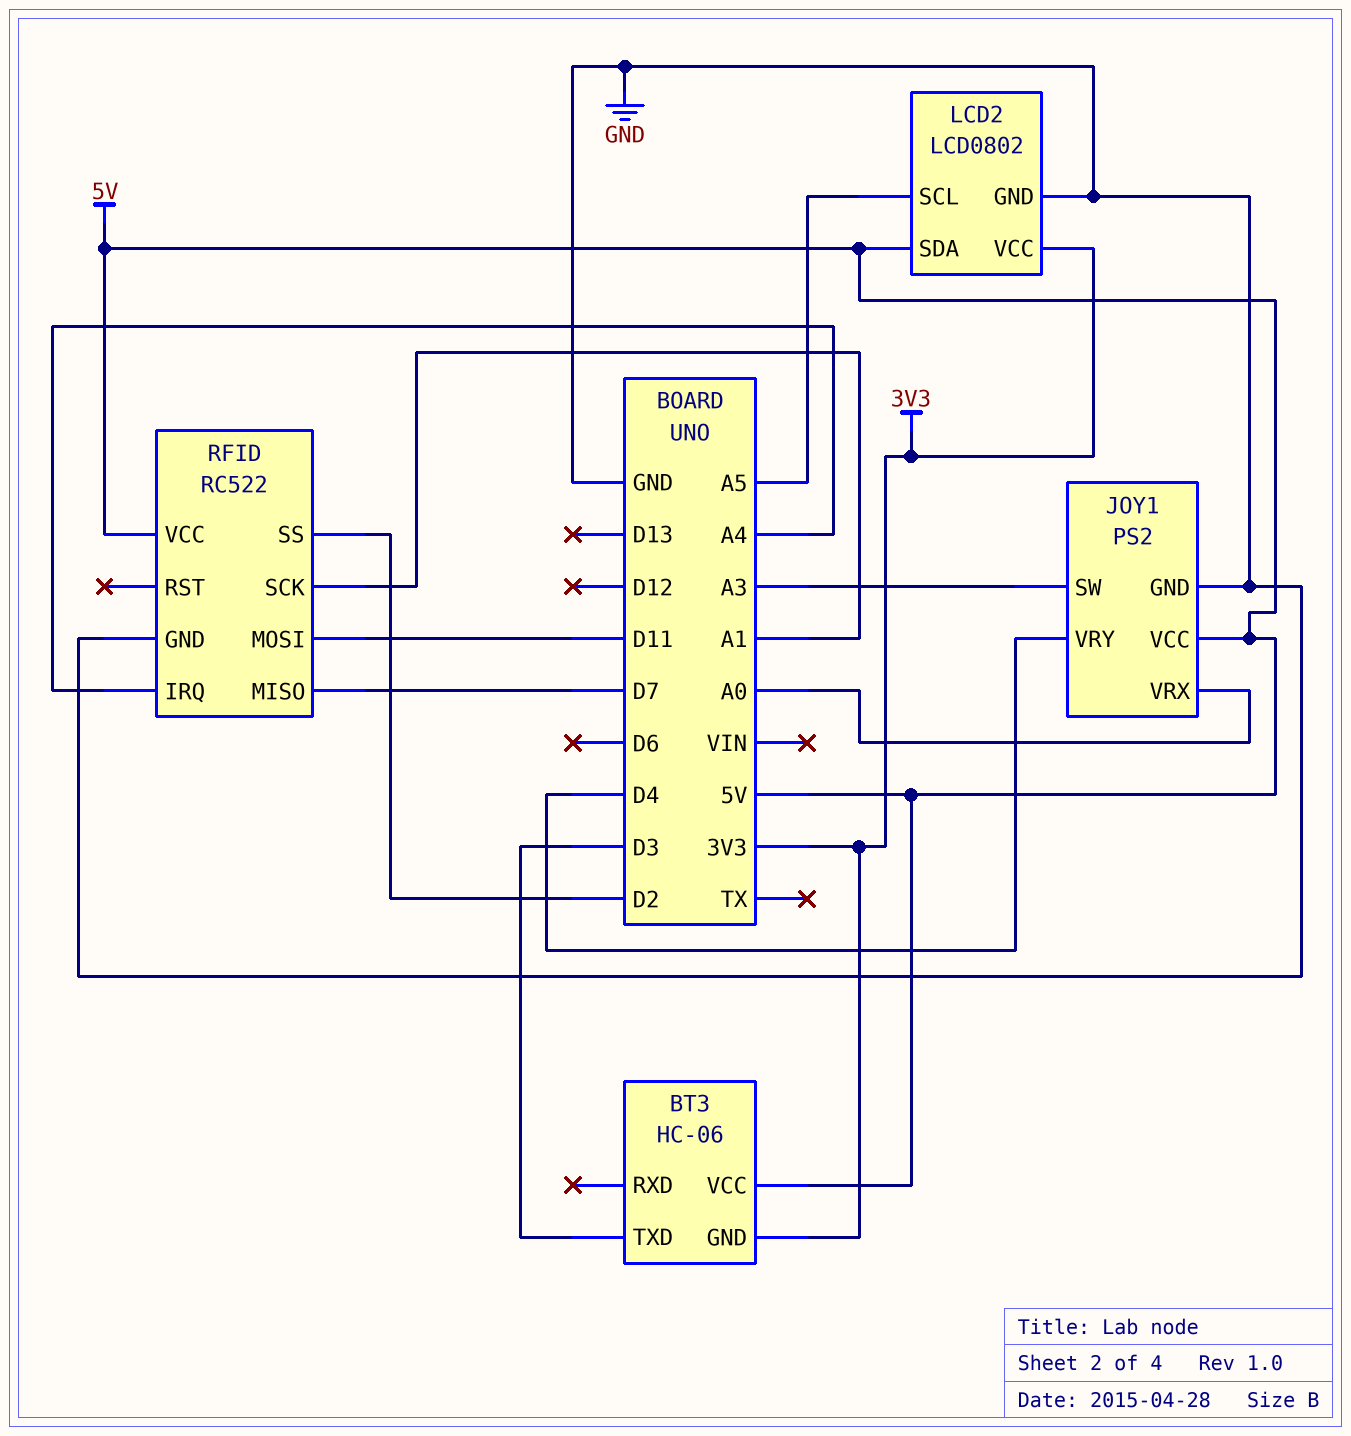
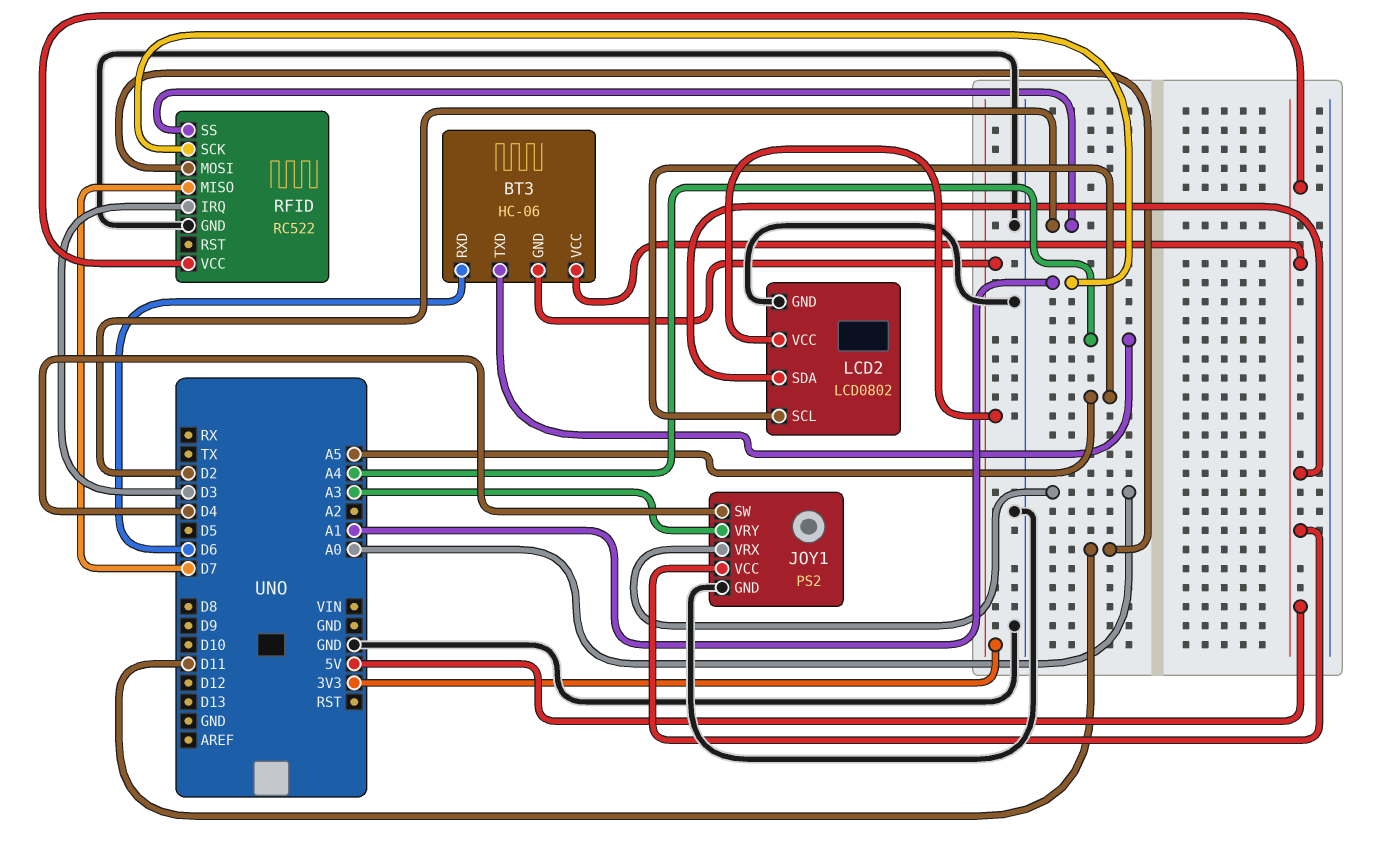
BT3 pin RXD: none -> D6
BT3 pin TXD: D3 -> A4
JOY1 pin SW: A3 -> D4
JOY1 pin VRY: D4 -> A3
RFID pin IRQ: A4 -> D3

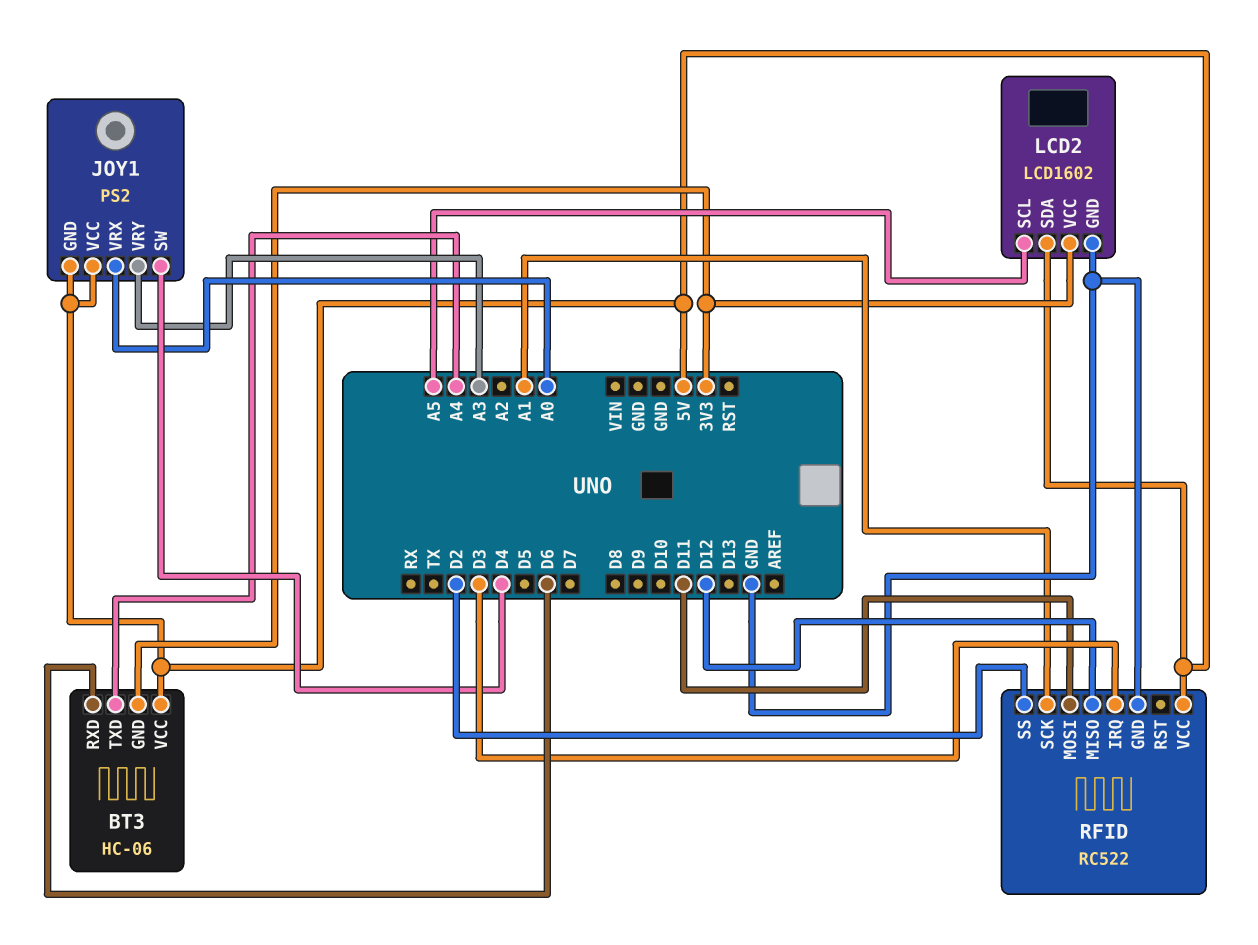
JOY1 pin GND: GND -> 5V
LCD2: LCD0802 -> LCD1602
RFID pin MISO: D7 -> D12

